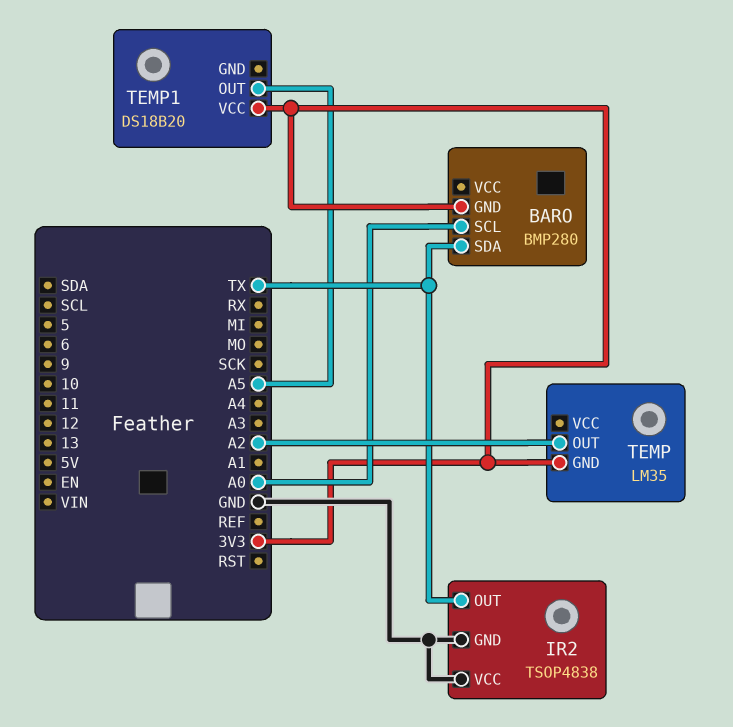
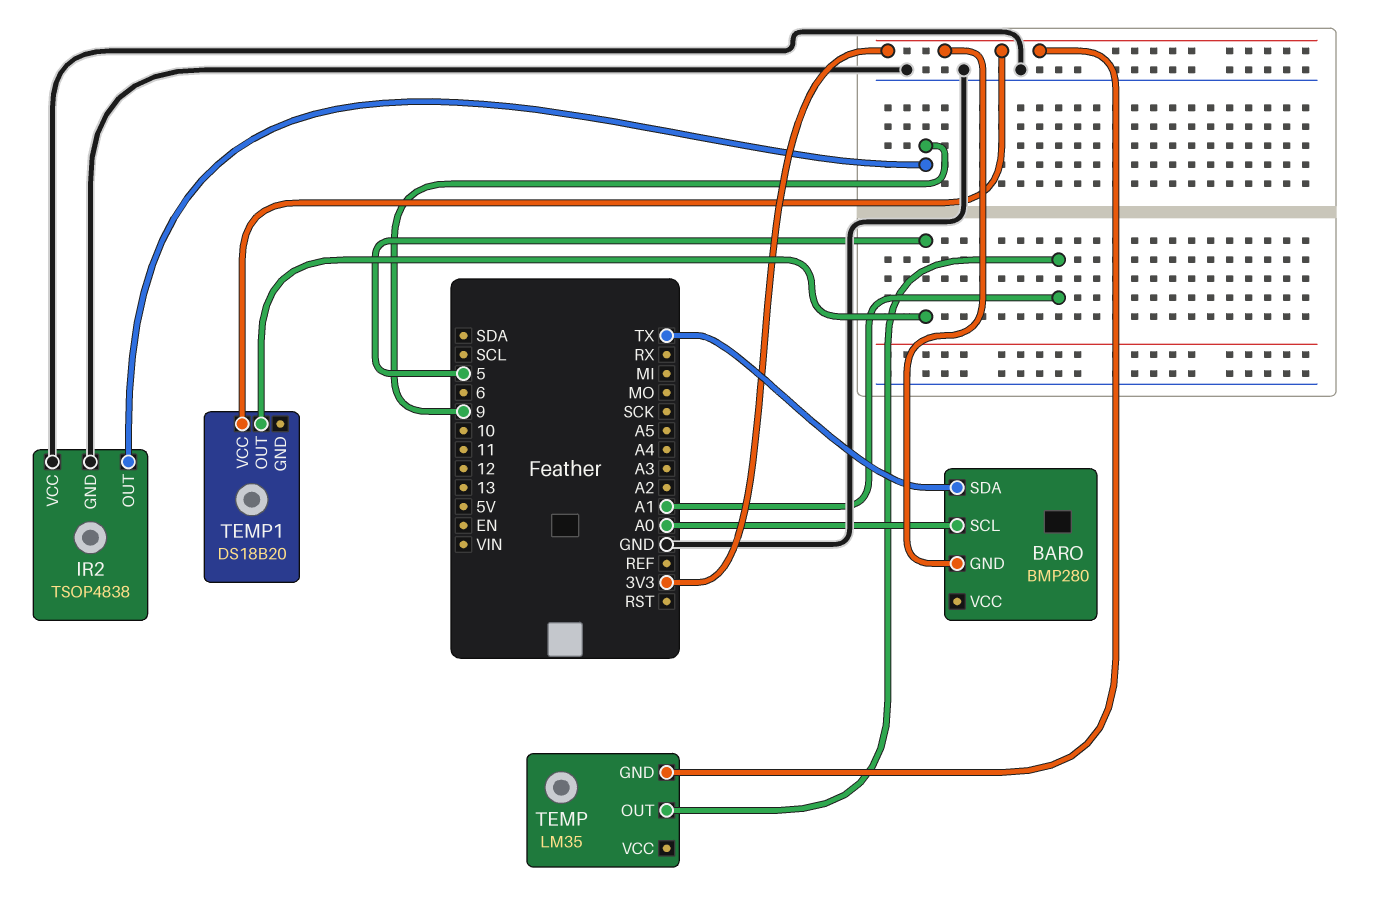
IR2 pin OUT: TX -> 9
TEMP pin OUT: A2 -> A1
TEMP1 pin OUT: A5 -> 5

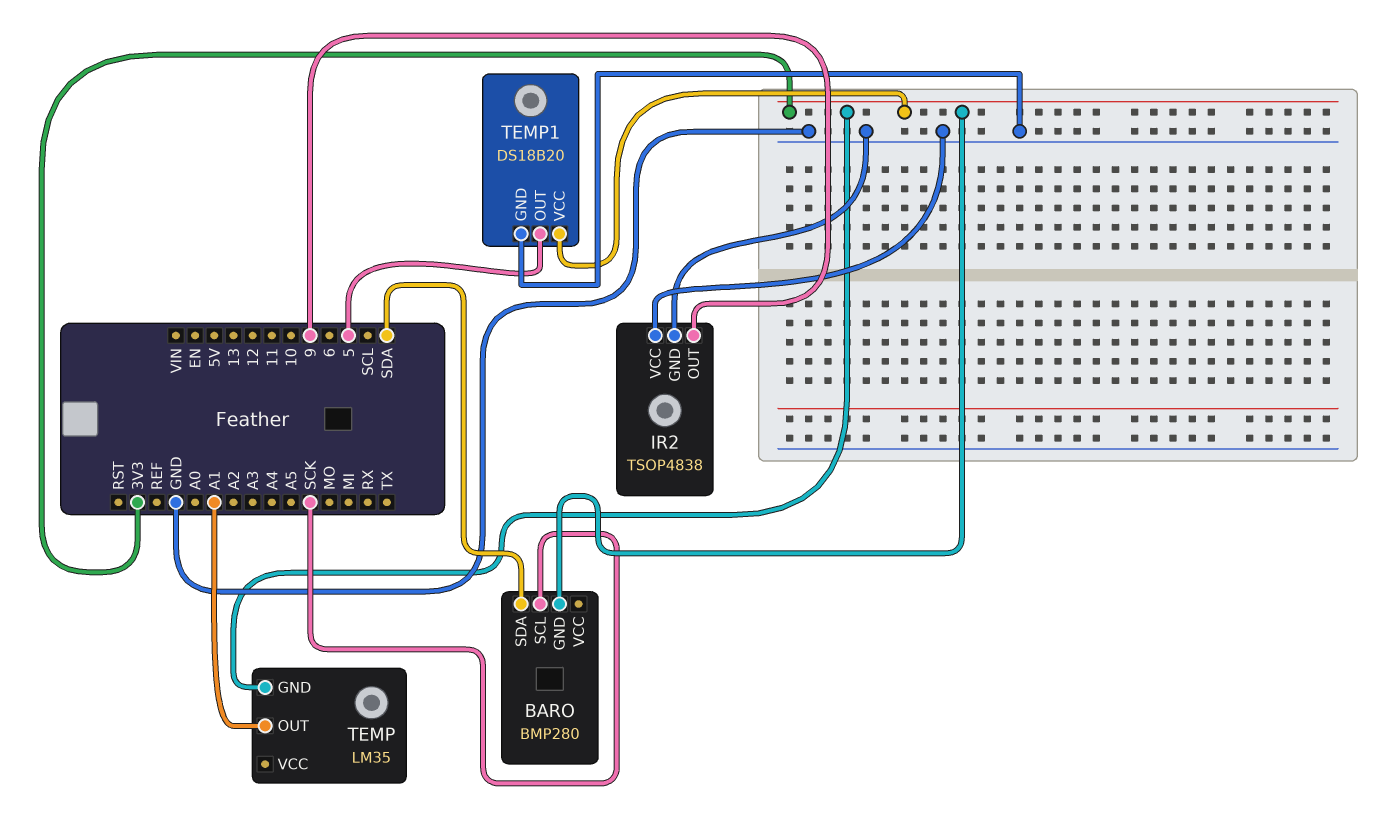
BARO pin SCL: A0 -> SCK
BARO pin SDA: TX -> SDA
TEMP1 pin GND: none -> GND

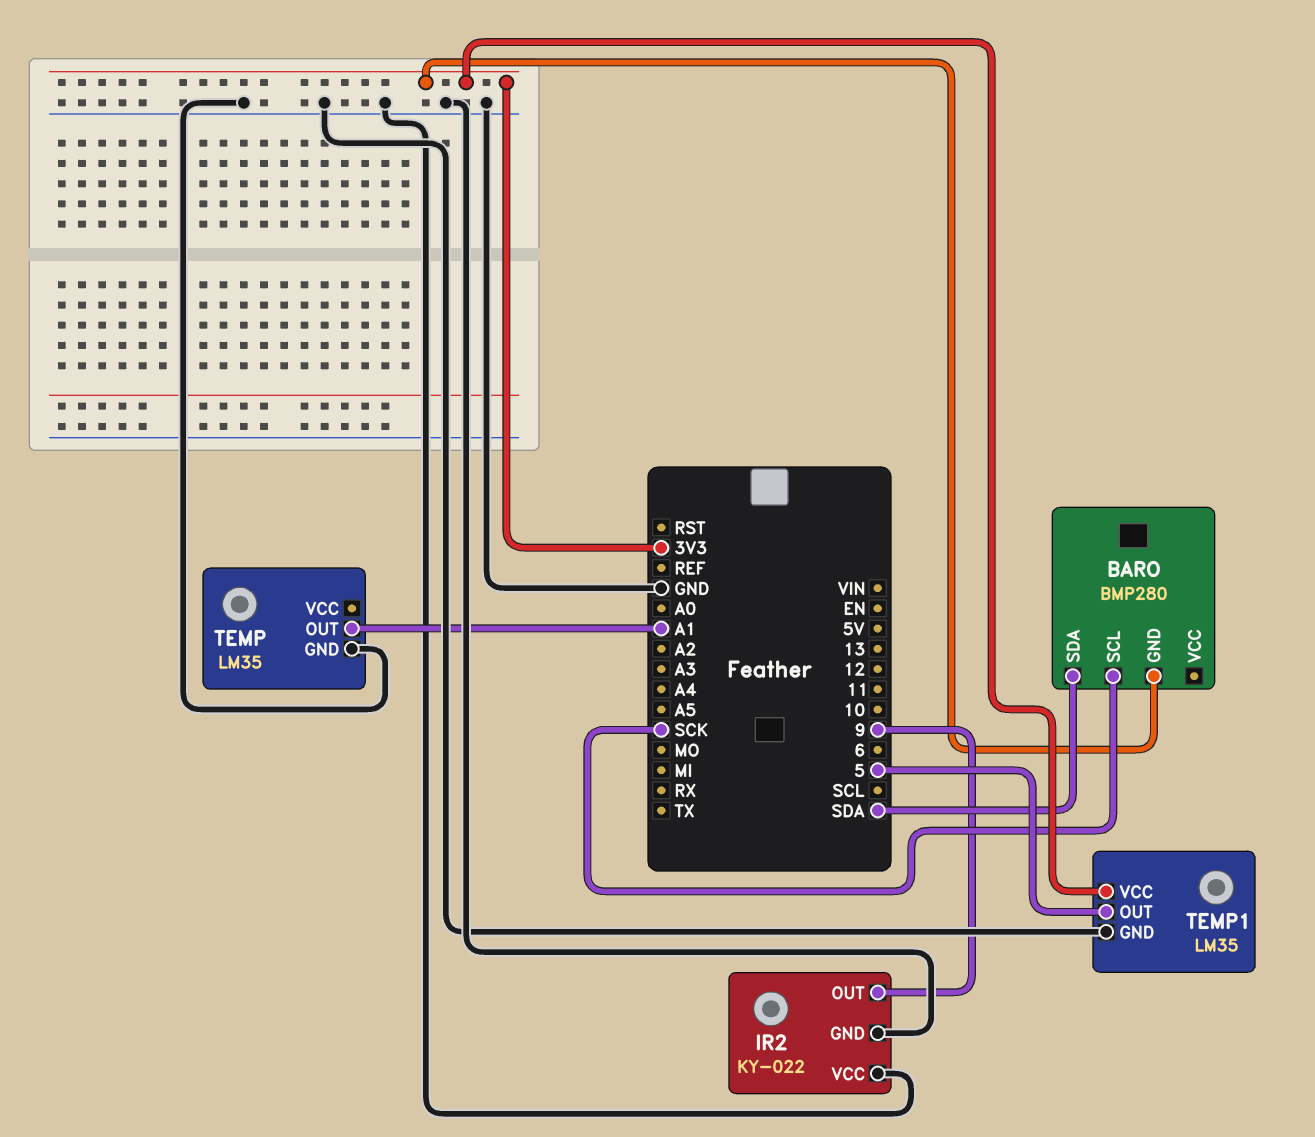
IR2: TSOP4838 -> KY-022
TEMP pin GND: 3V3 -> GND
TEMP1: DS18B20 -> LM35

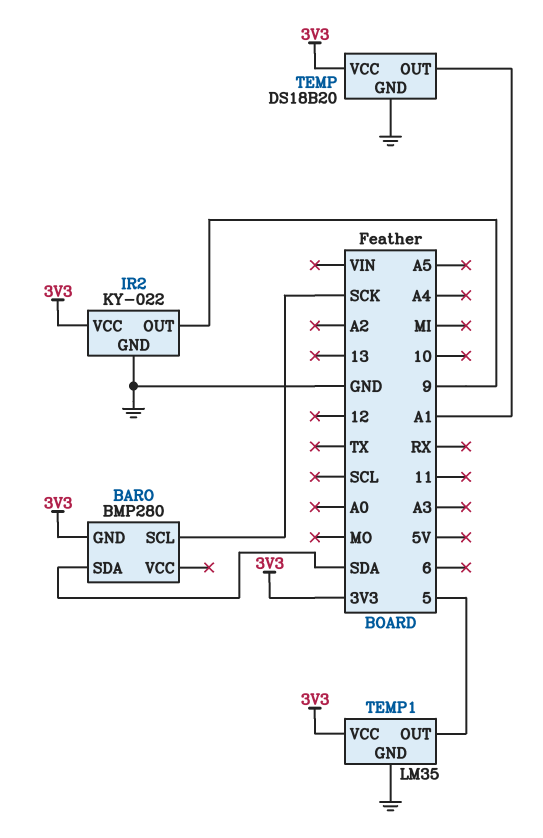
IR2 pin VCC: GND -> 3V3
TEMP: LM35 -> DS18B20
TEMP pin VCC: none -> 3V3

